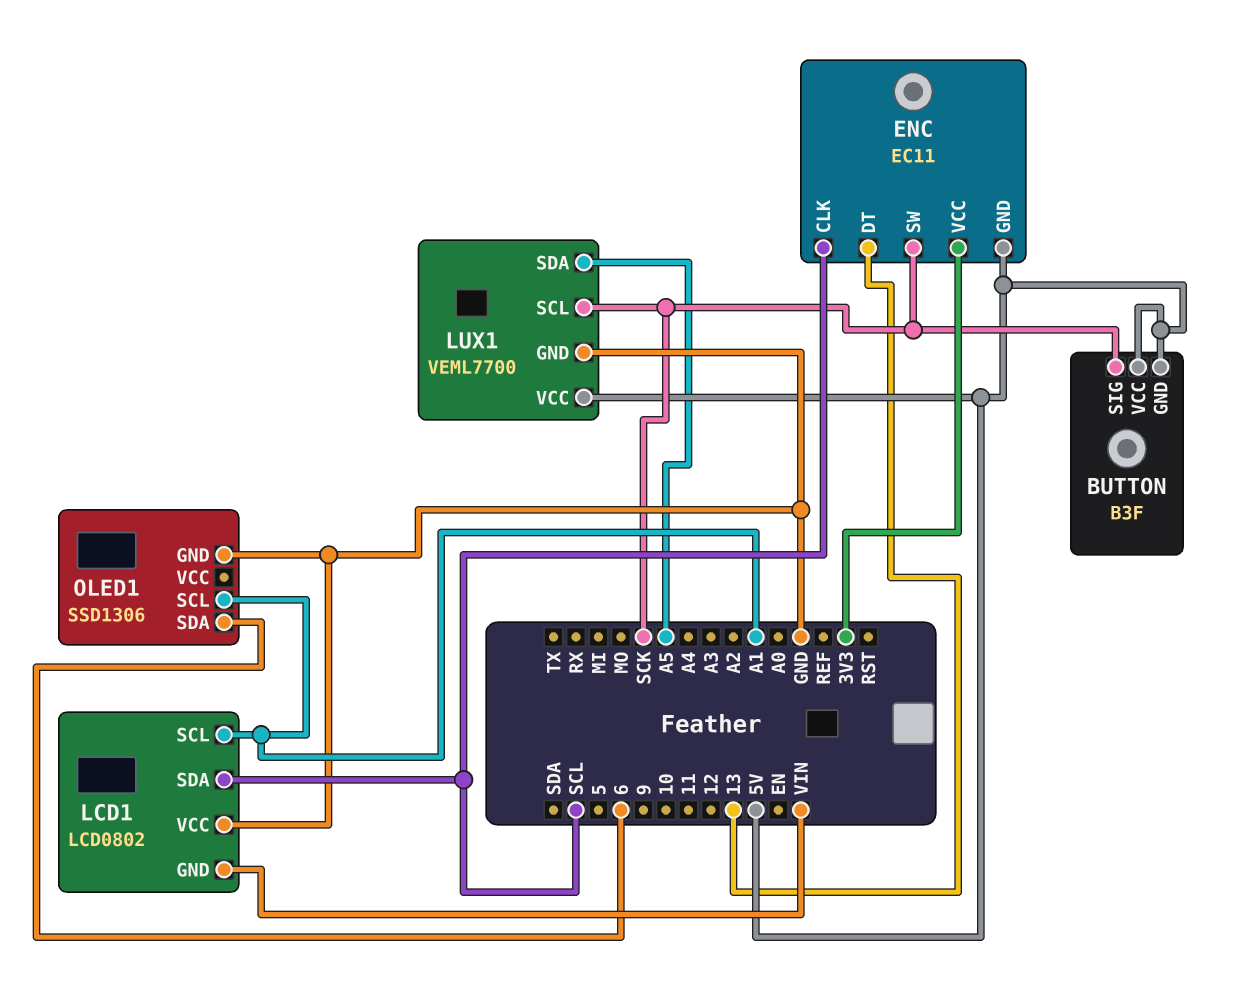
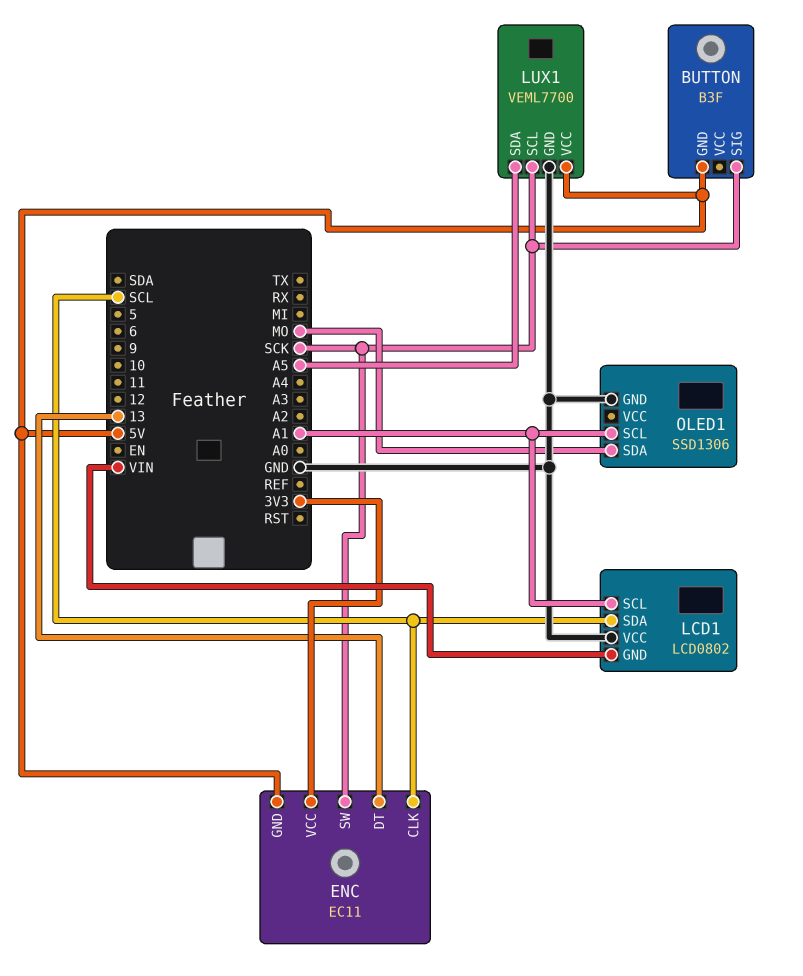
BUTTON pin VCC: 5V -> none
OLED1 pin SDA: 6 -> MO

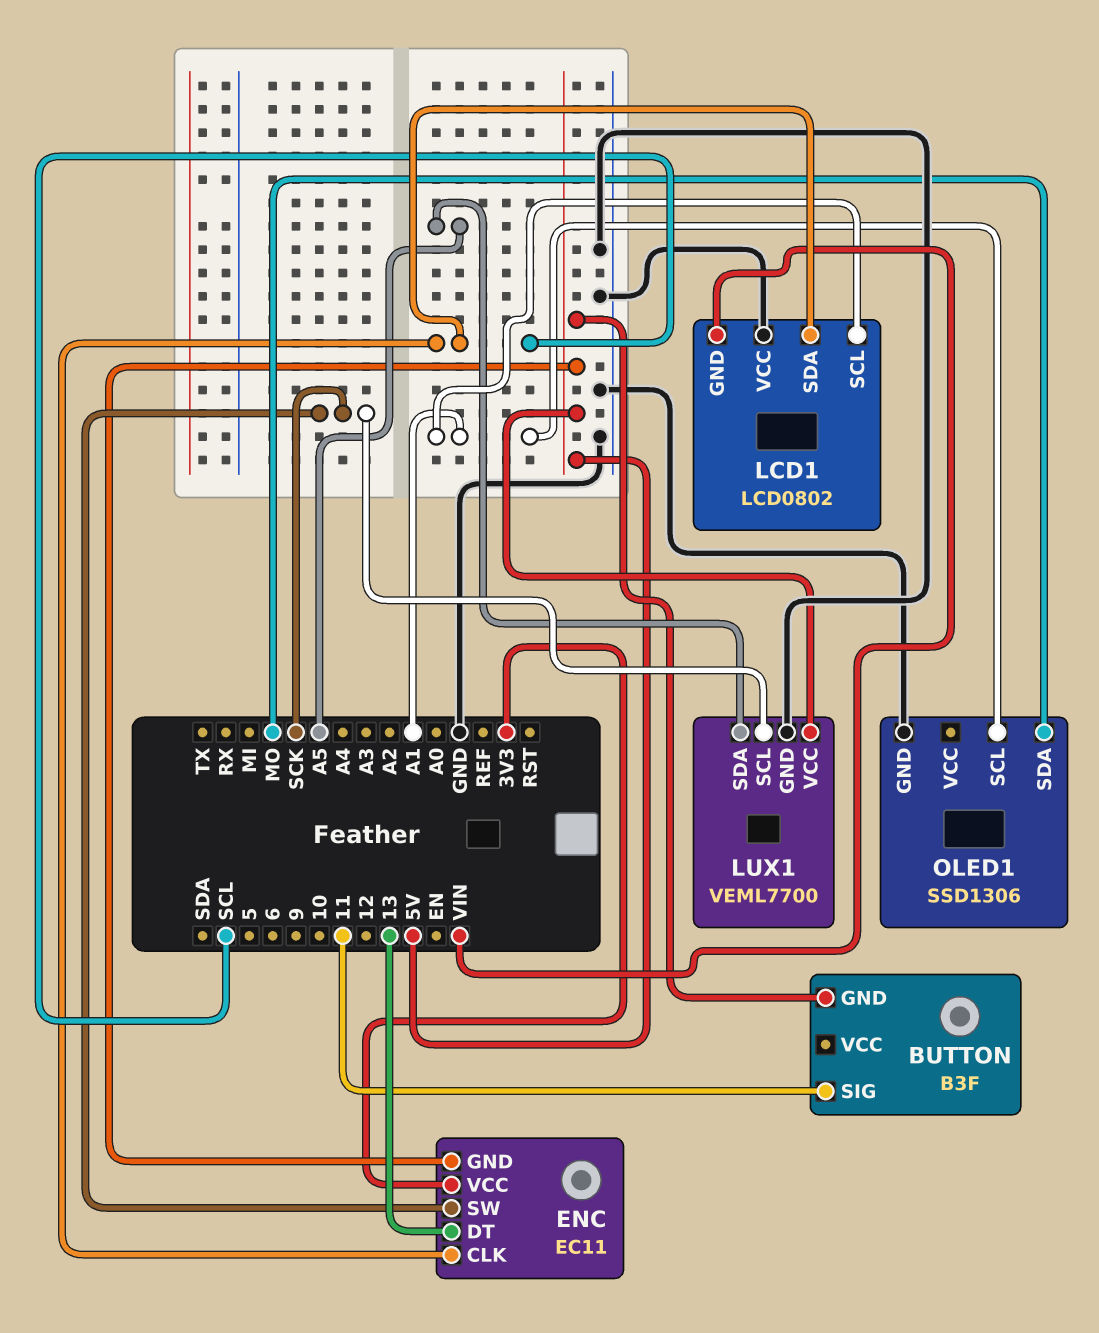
BUTTON pin SIG: SCK -> 11

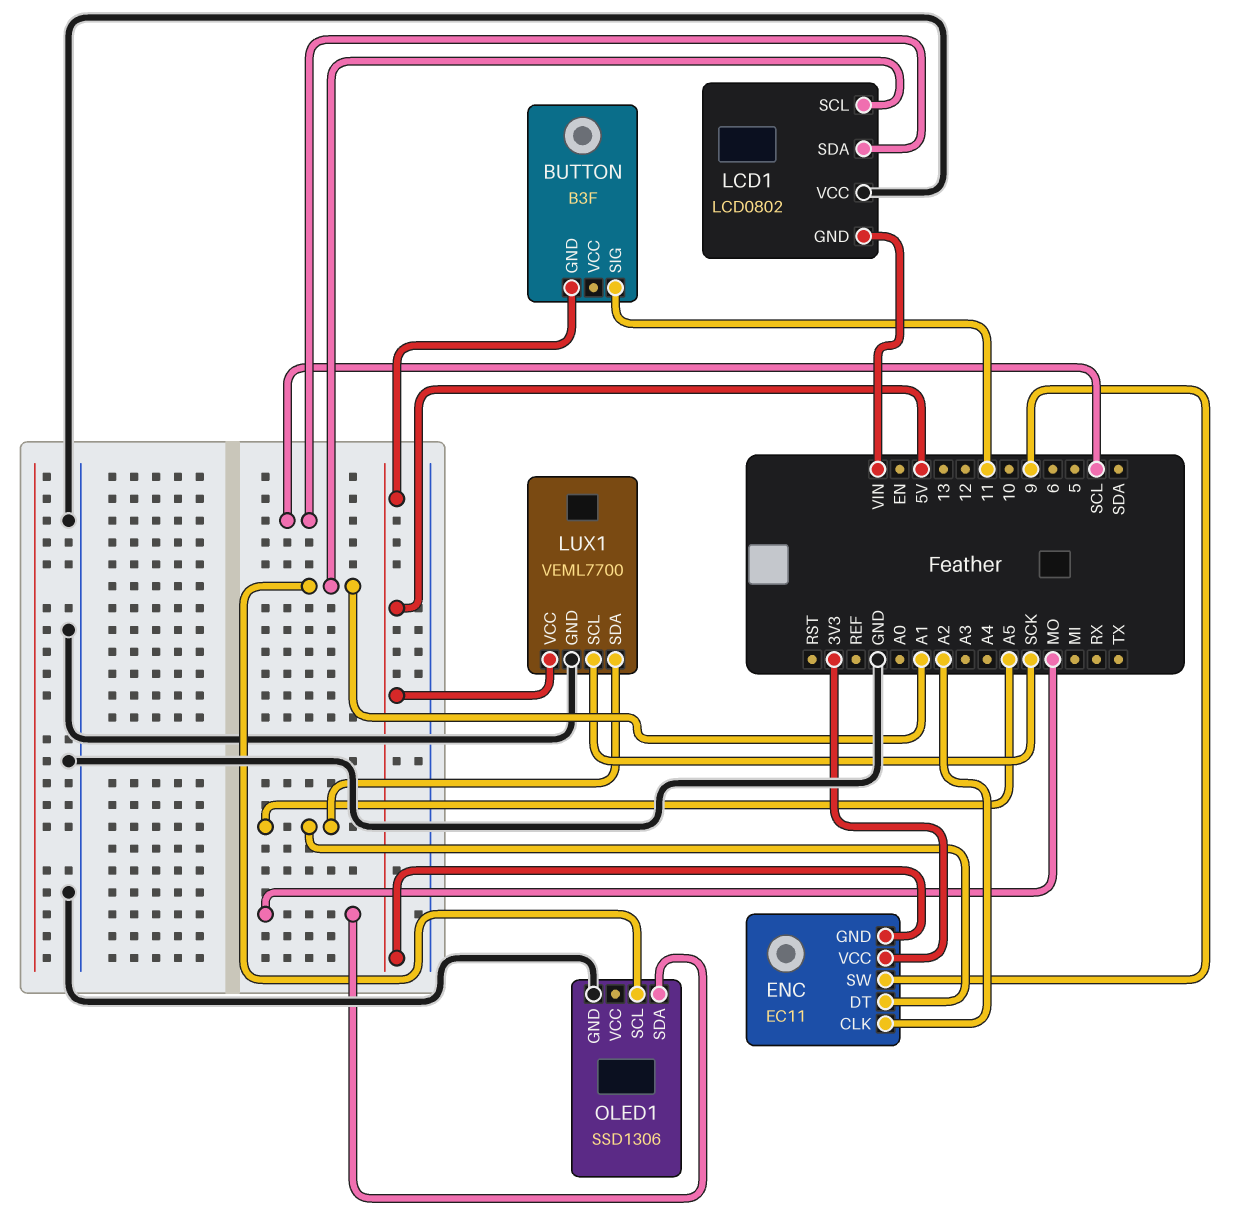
ENC pin CLK: SCL -> A2
ENC pin DT: 13 -> A5
ENC pin SW: SCK -> 9

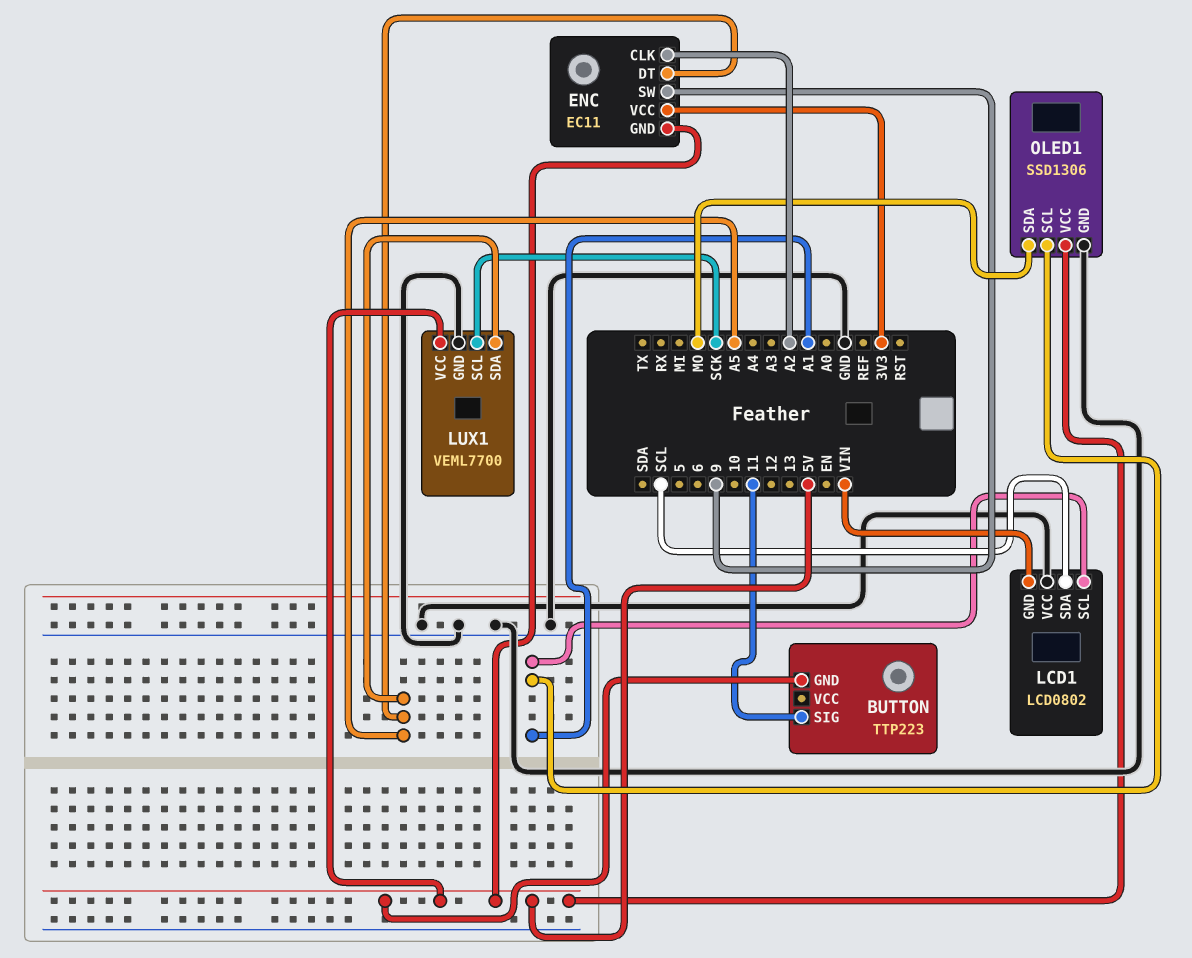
BUTTON: B3F -> TTP223
OLED1 pin VCC: none -> 5V

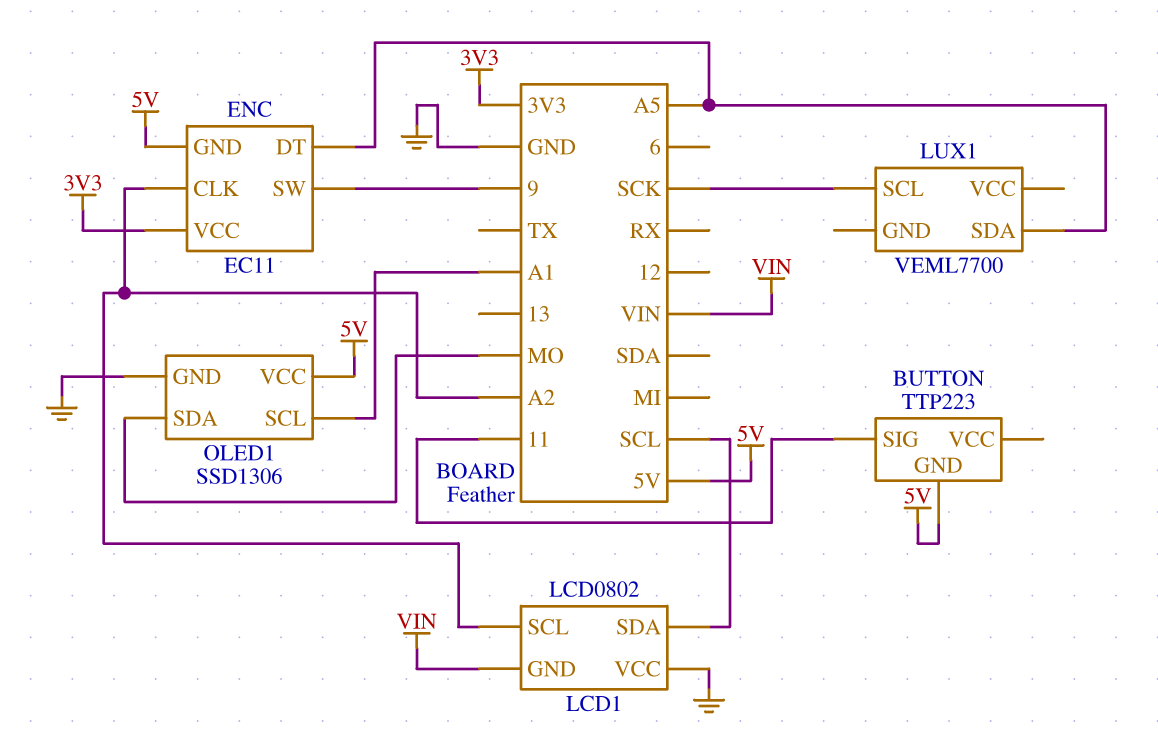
LCD1 pin SCL: A1 -> A2
LUX1 pin GND: GND -> none
LUX1 pin VCC: 5V -> none

